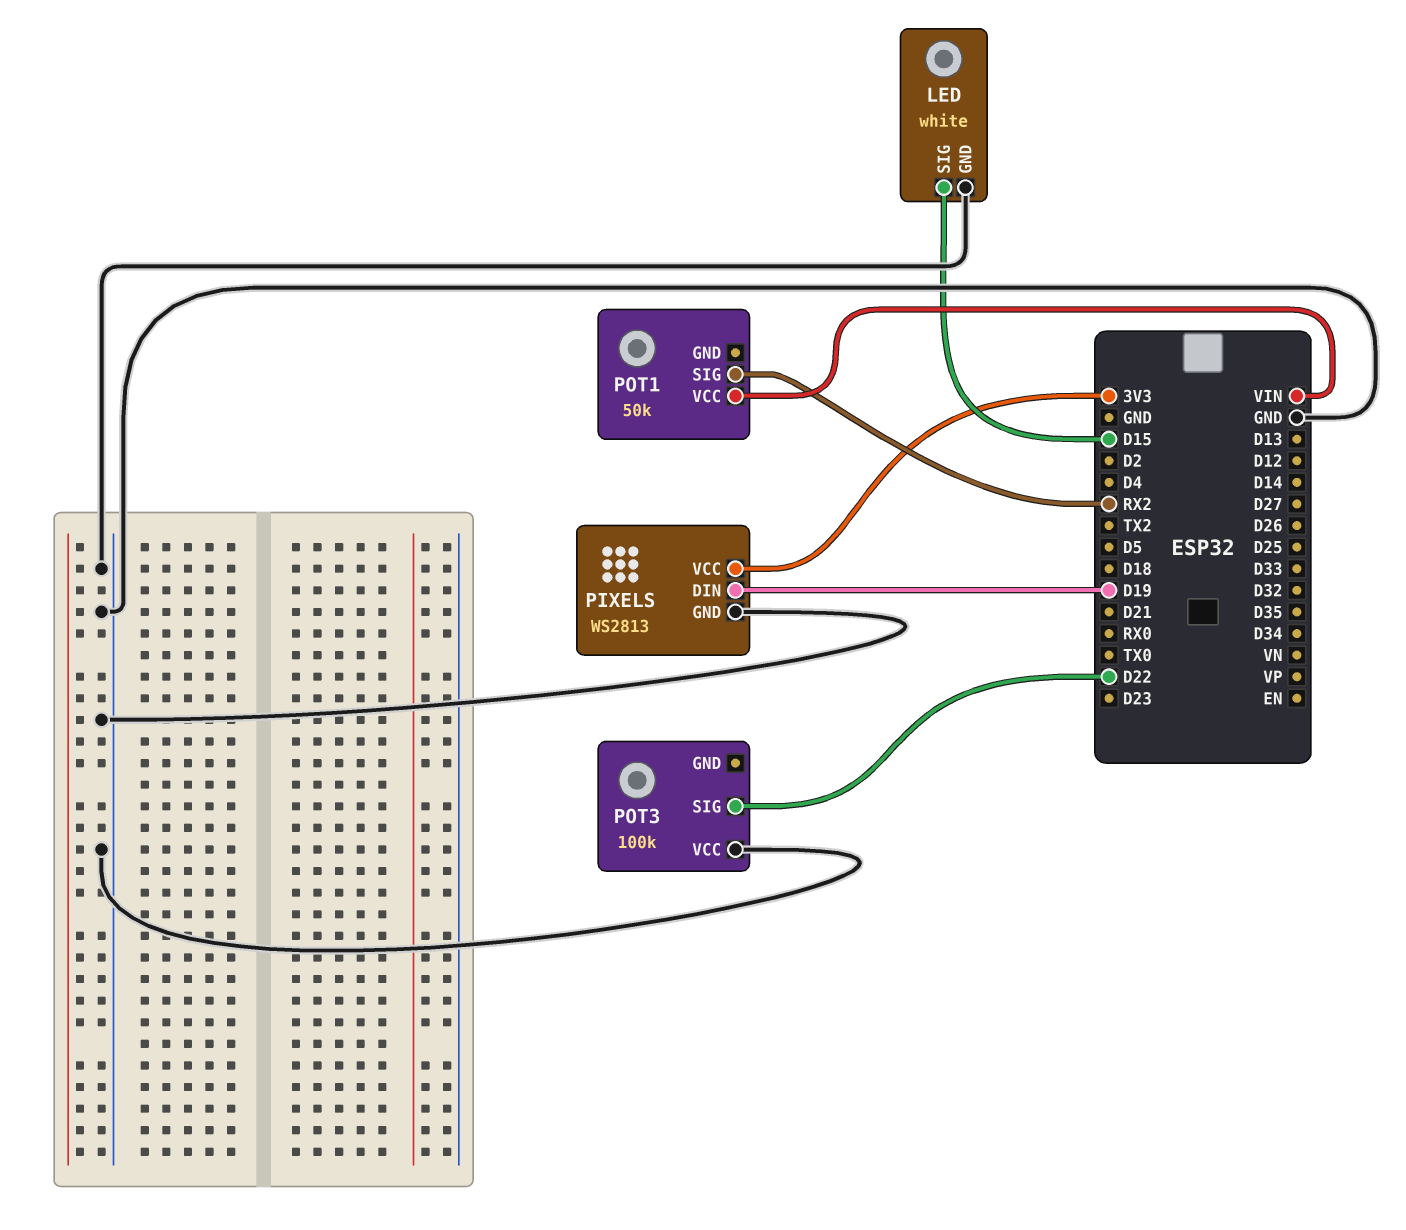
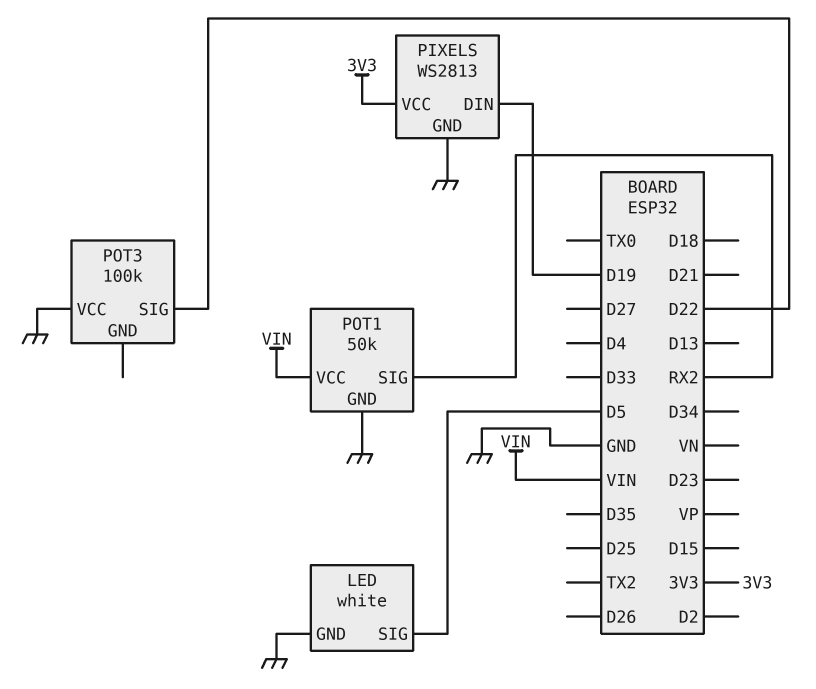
LED pin SIG: D15 -> D5
POT1 pin GND: none -> GND

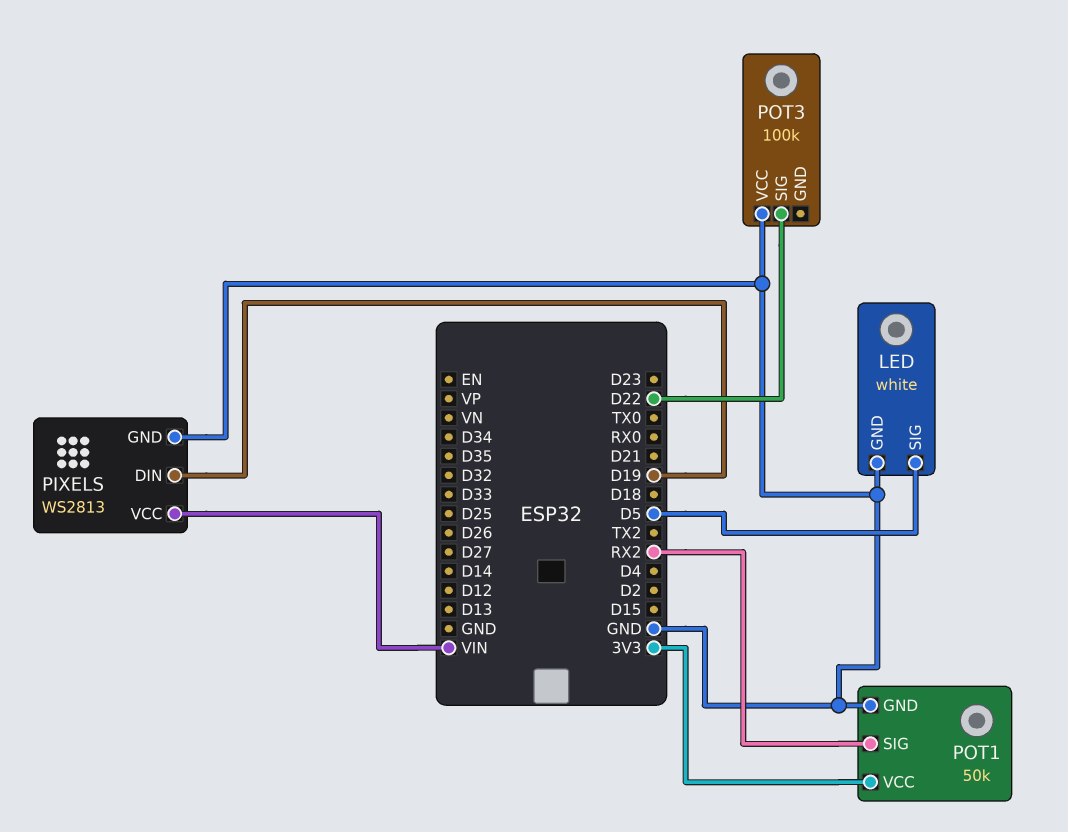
PIXELS pin VCC: 3V3 -> VIN
POT1 pin VCC: VIN -> 3V3

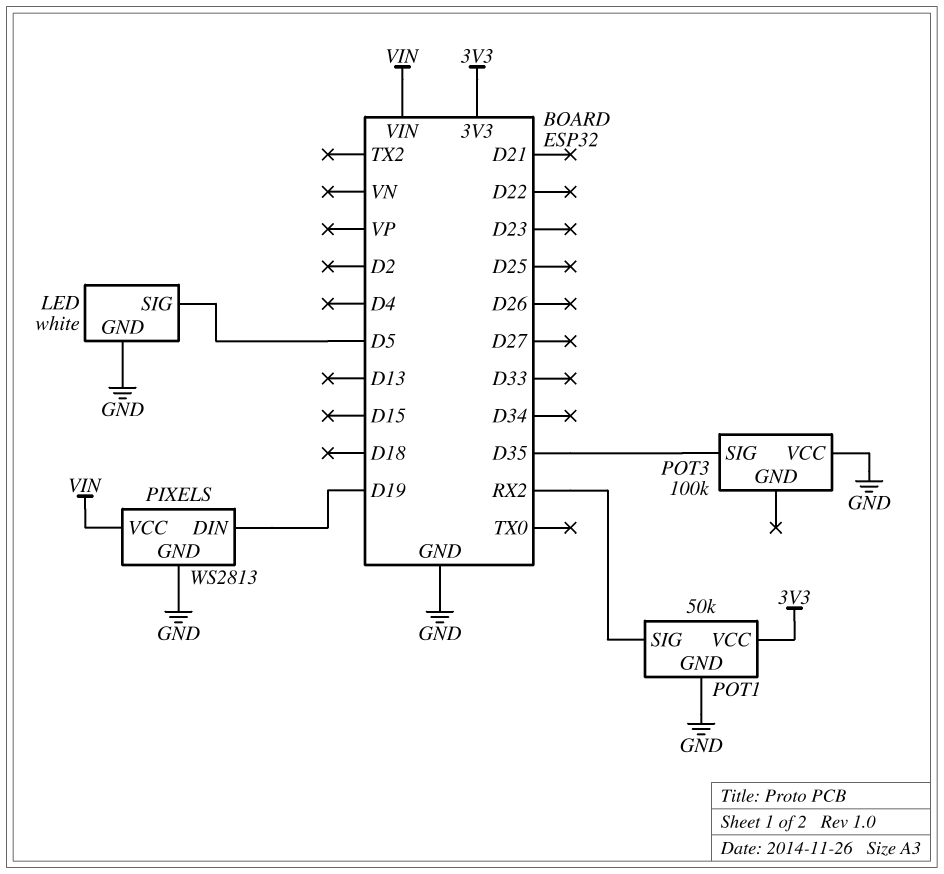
POT3 pin SIG: D22 -> D35

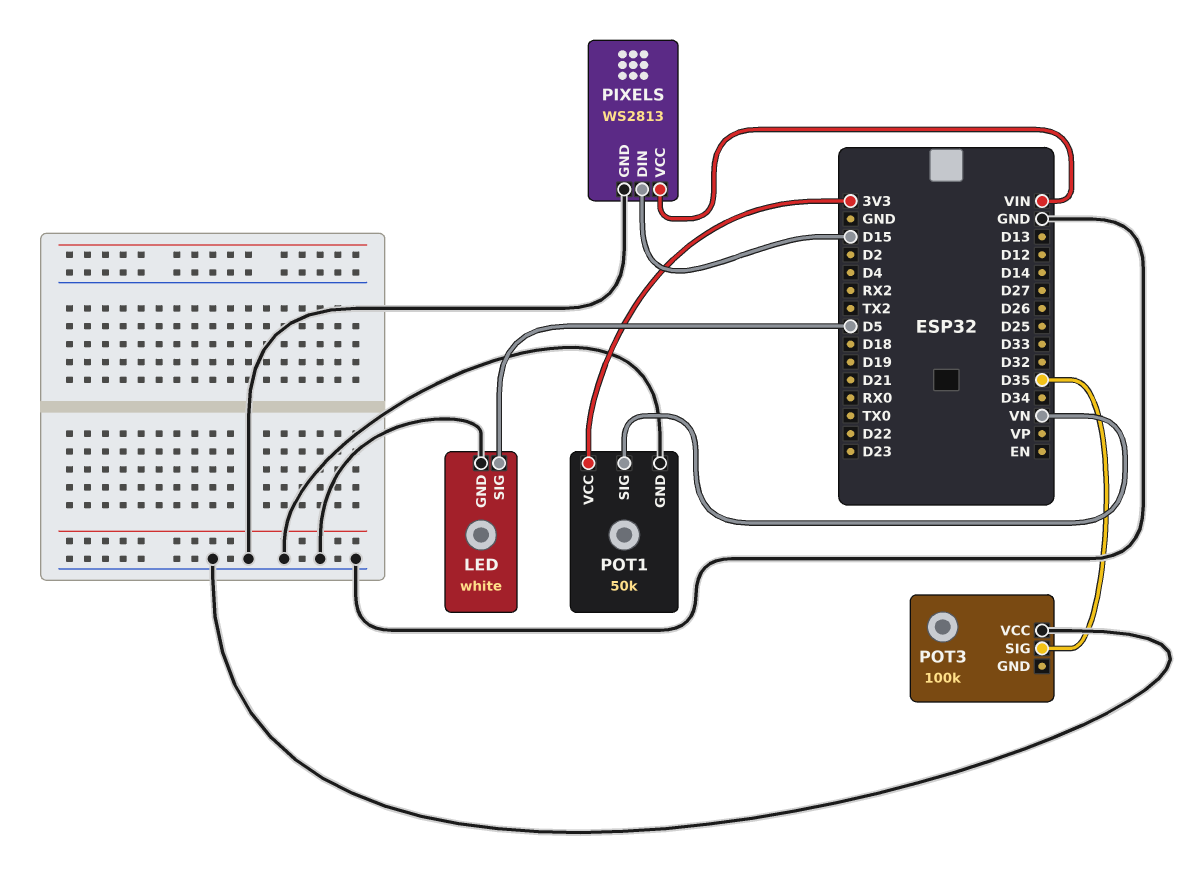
PIXELS pin DIN: D19 -> D15
POT1 pin SIG: RX2 -> VN

